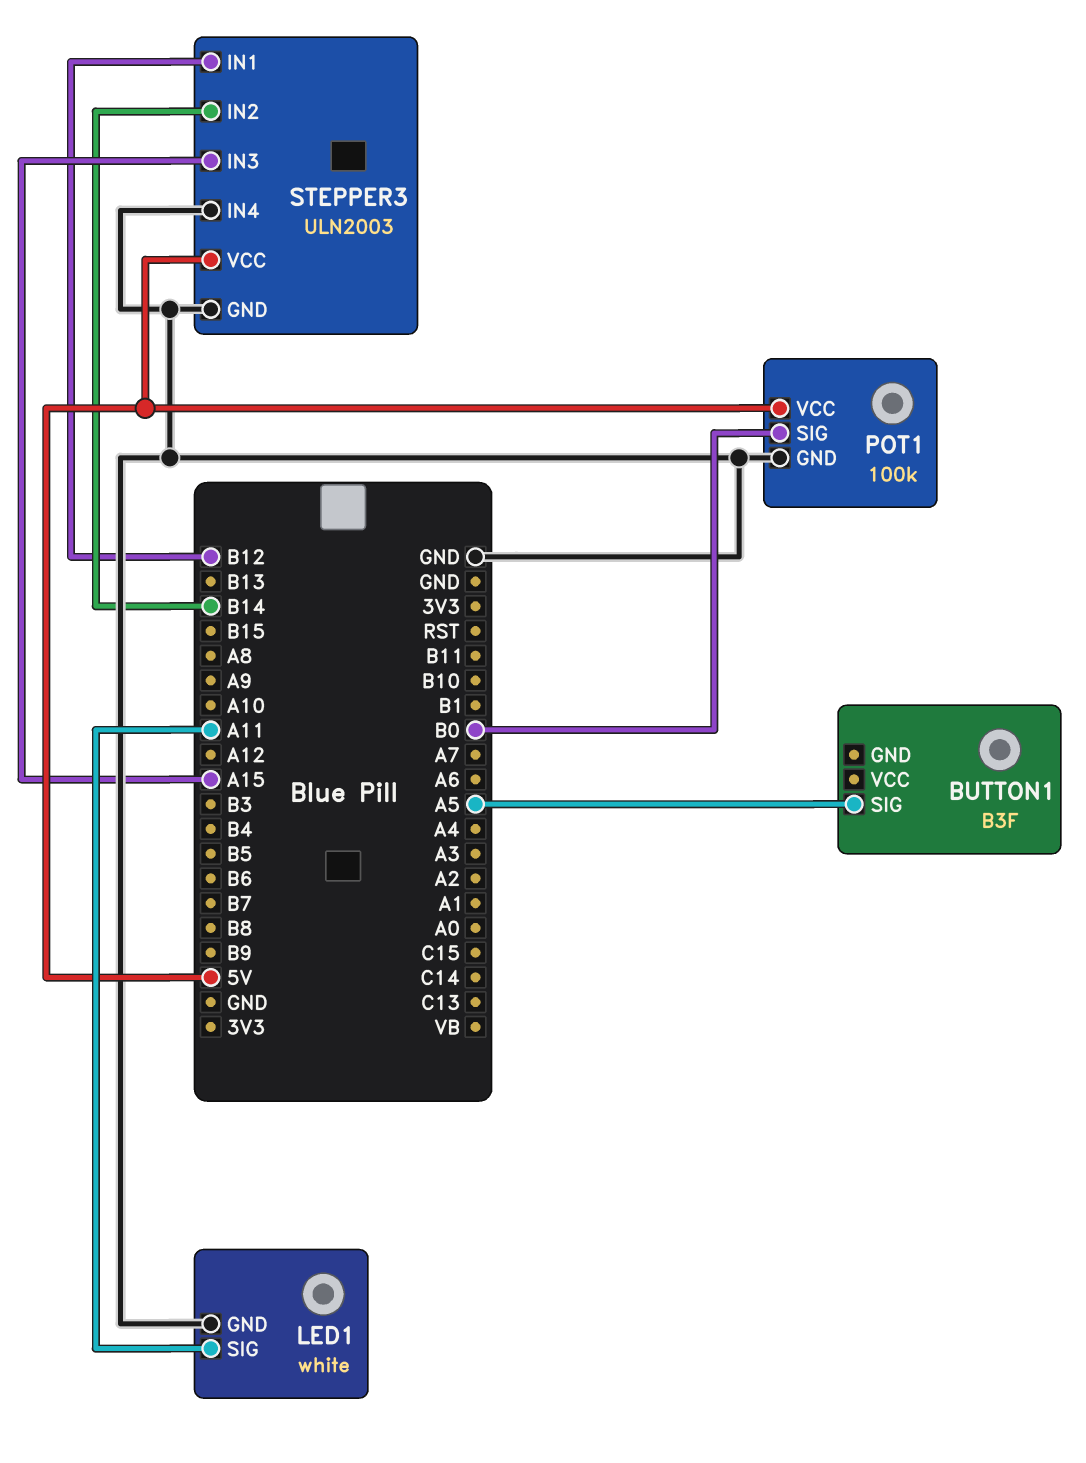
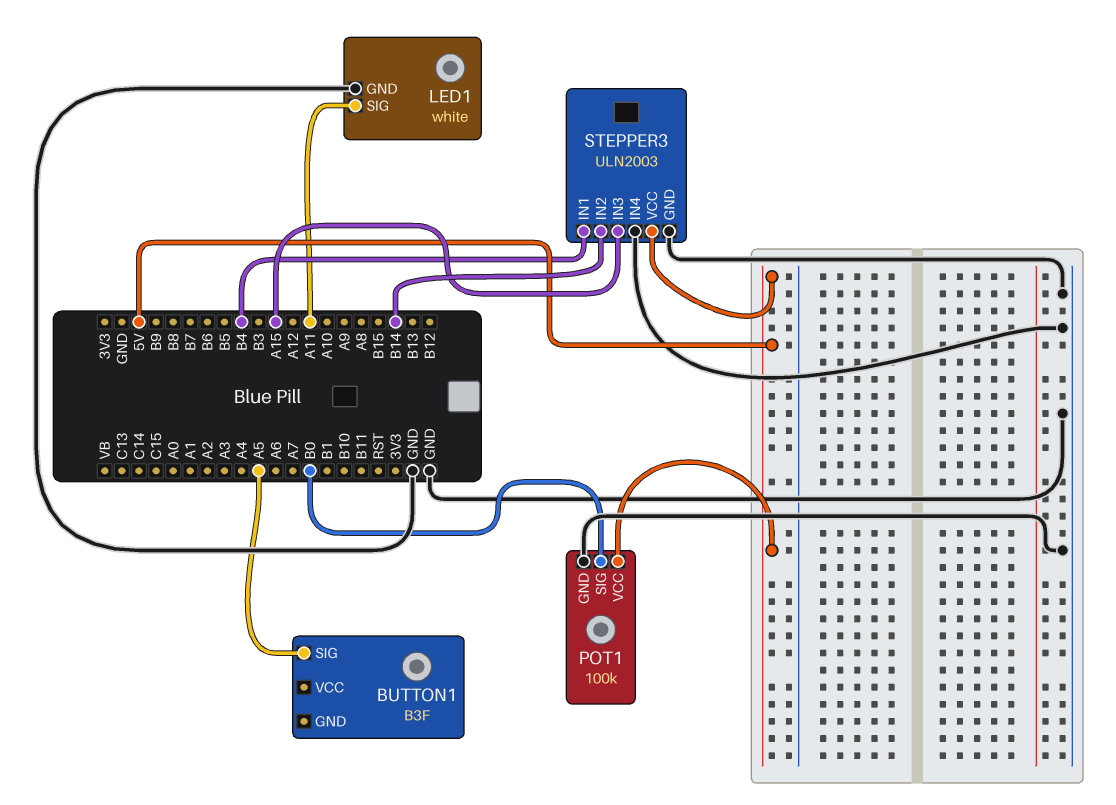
STEPPER3 pin IN1: B12 -> B4

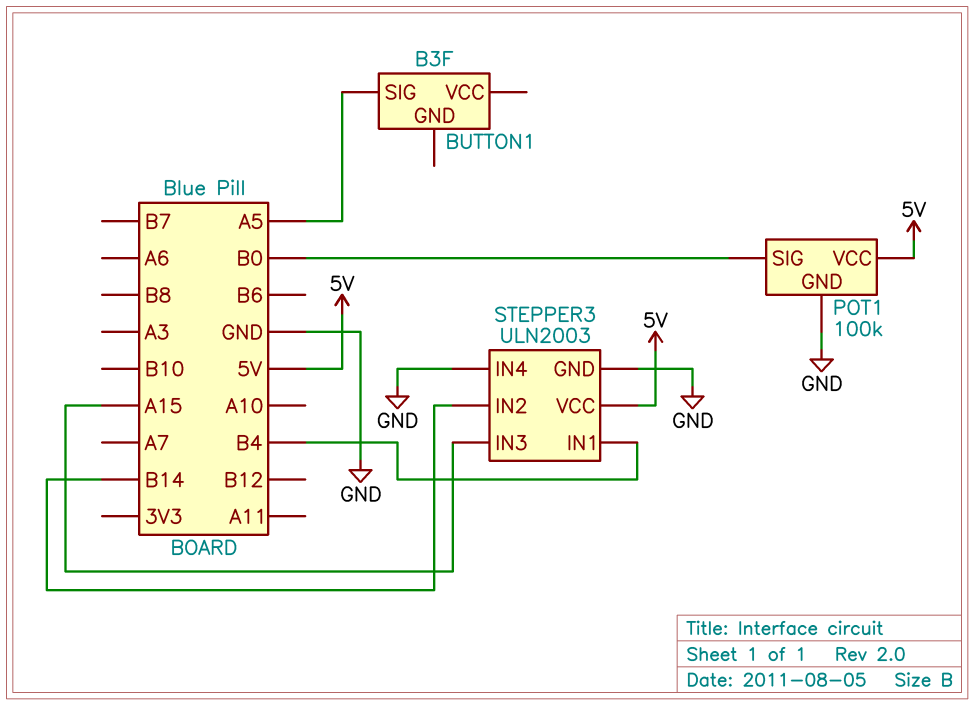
LED1: white -> none
LED1 pin GND: GND -> none
LED1 pin SIG: A11 -> none

